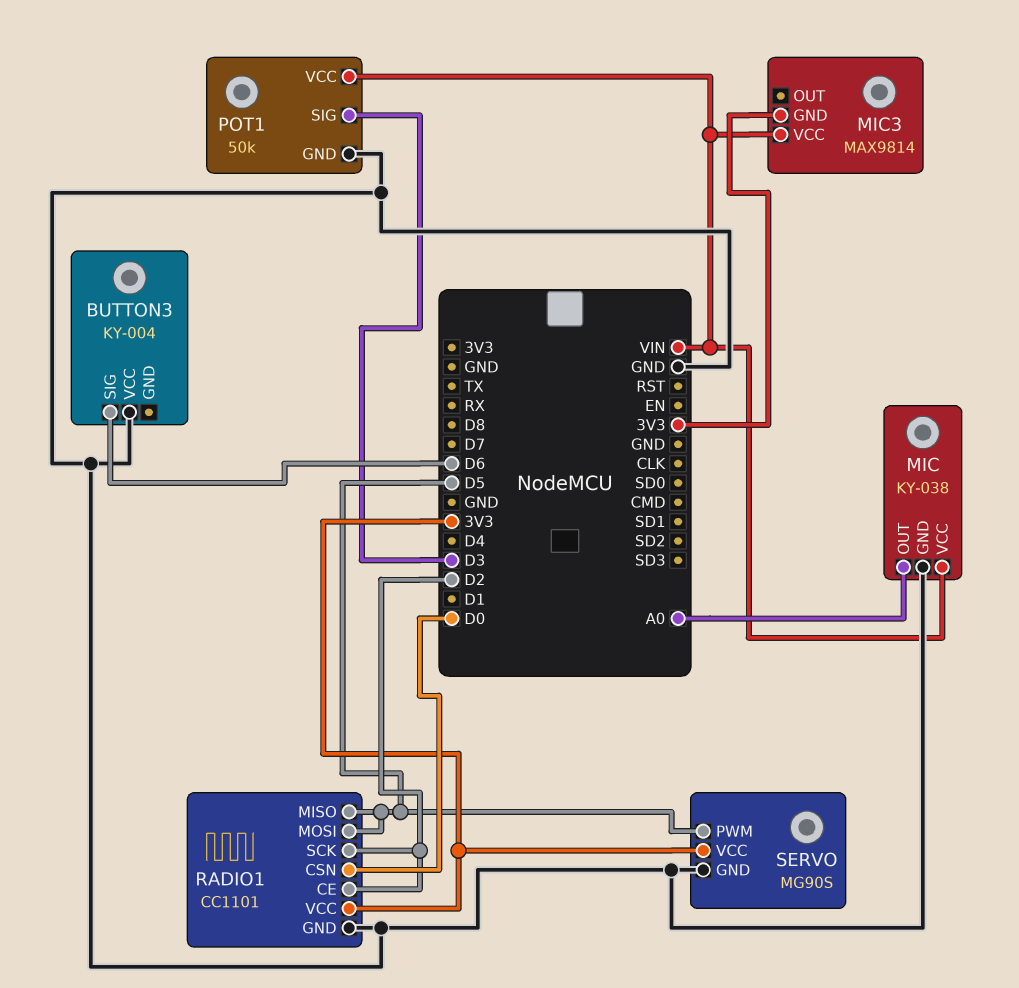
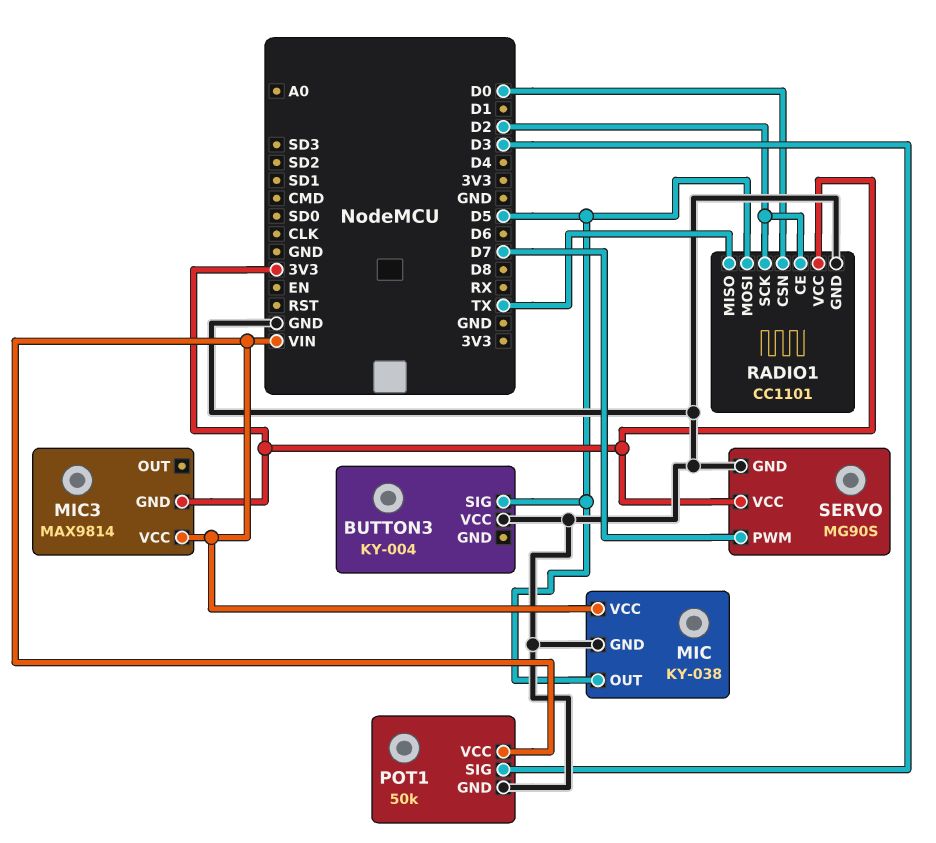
BUTTON3 pin SIG: D6 -> D5
MIC pin OUT: A0 -> D5
RADIO1 pin MISO: D5 -> TX
SERVO pin PWM: D5 -> D7

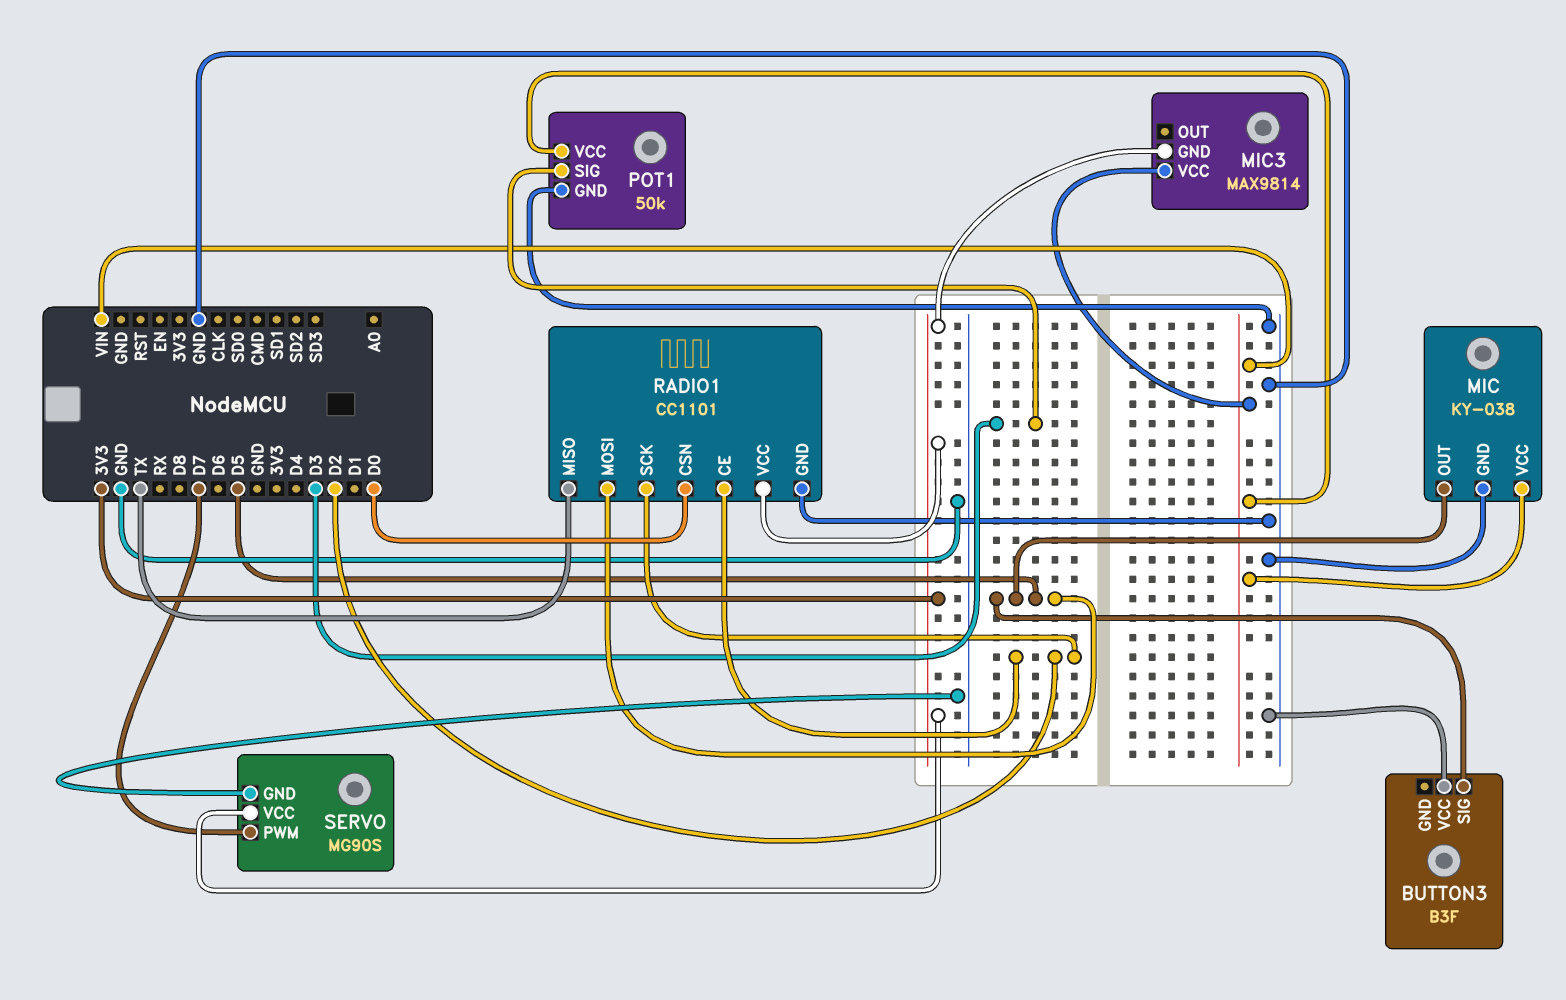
BUTTON3: KY-004 -> B3F

